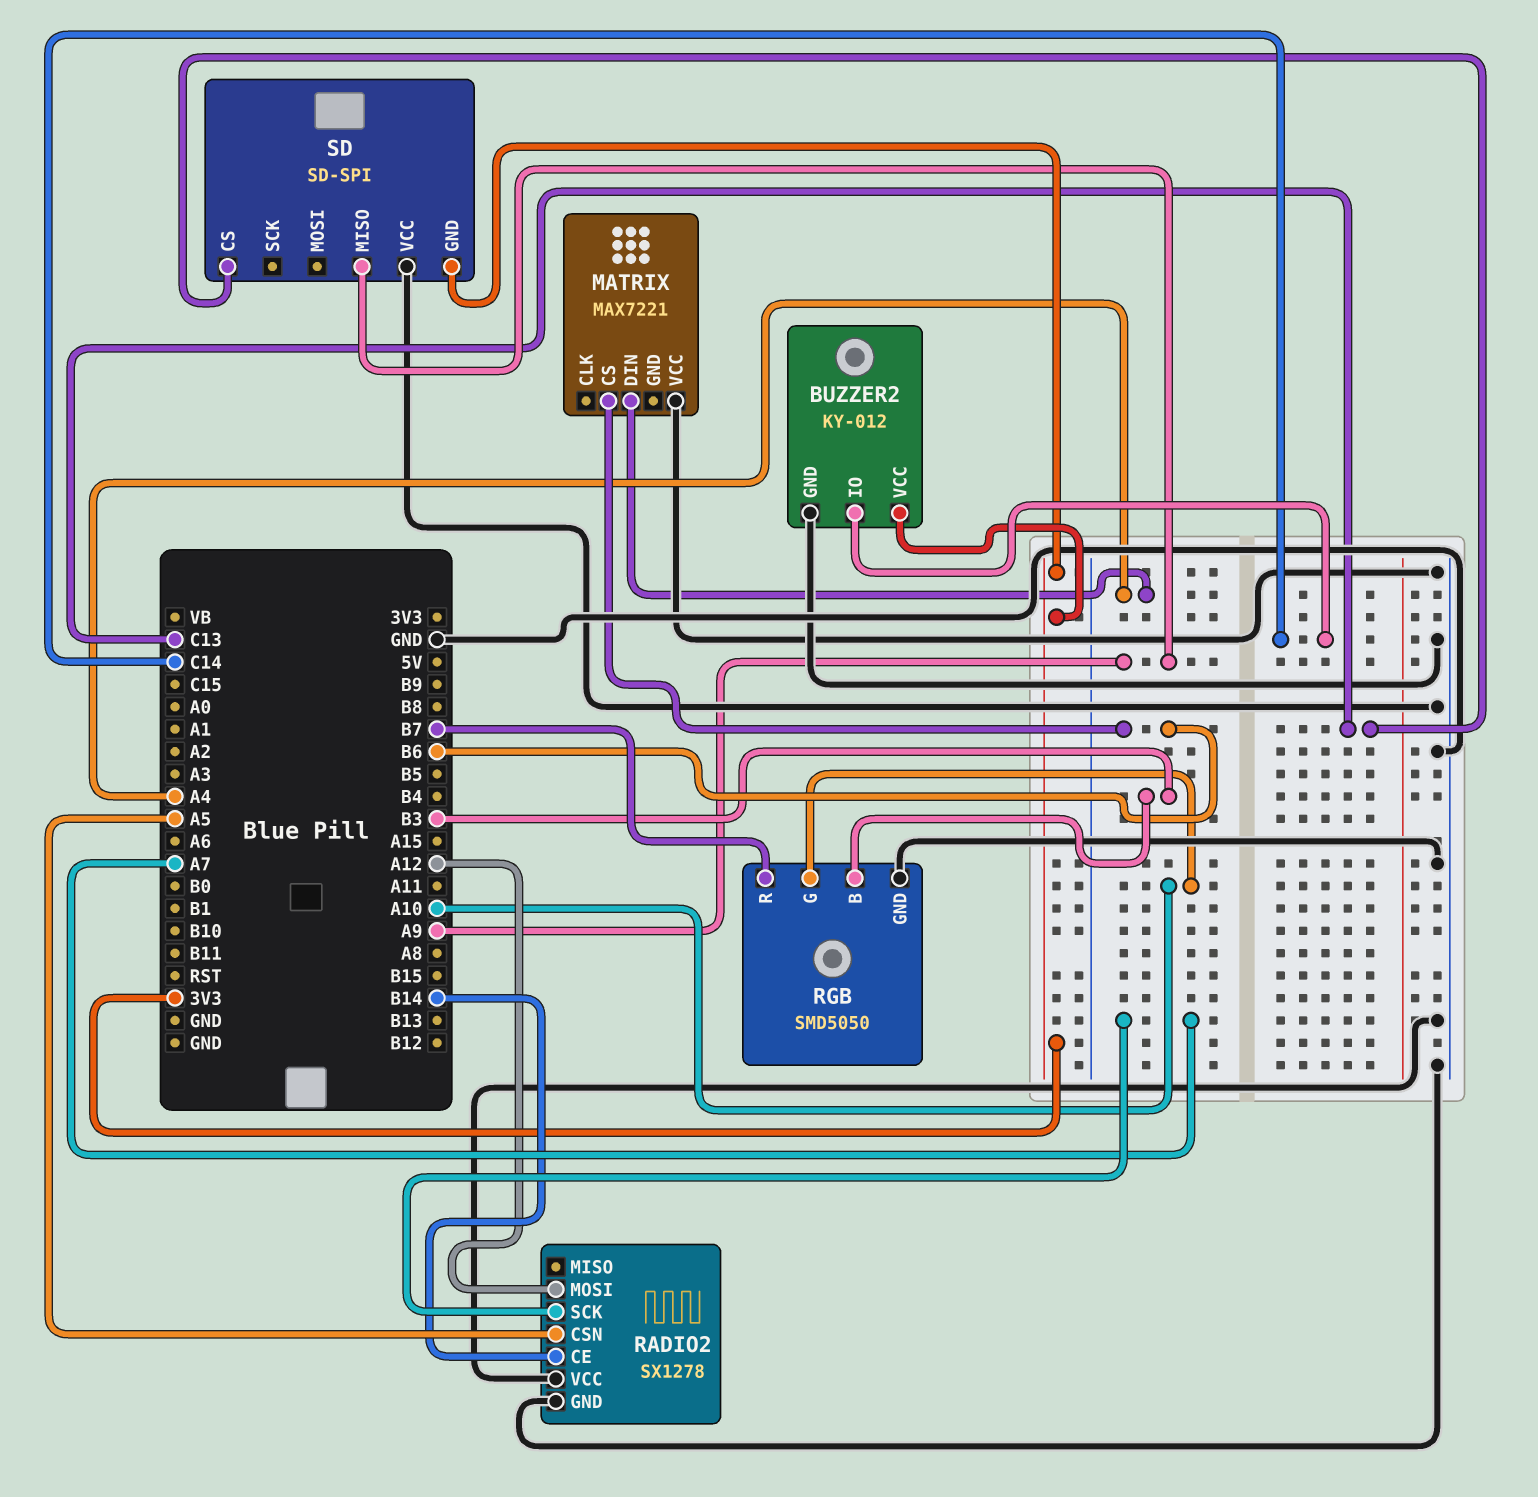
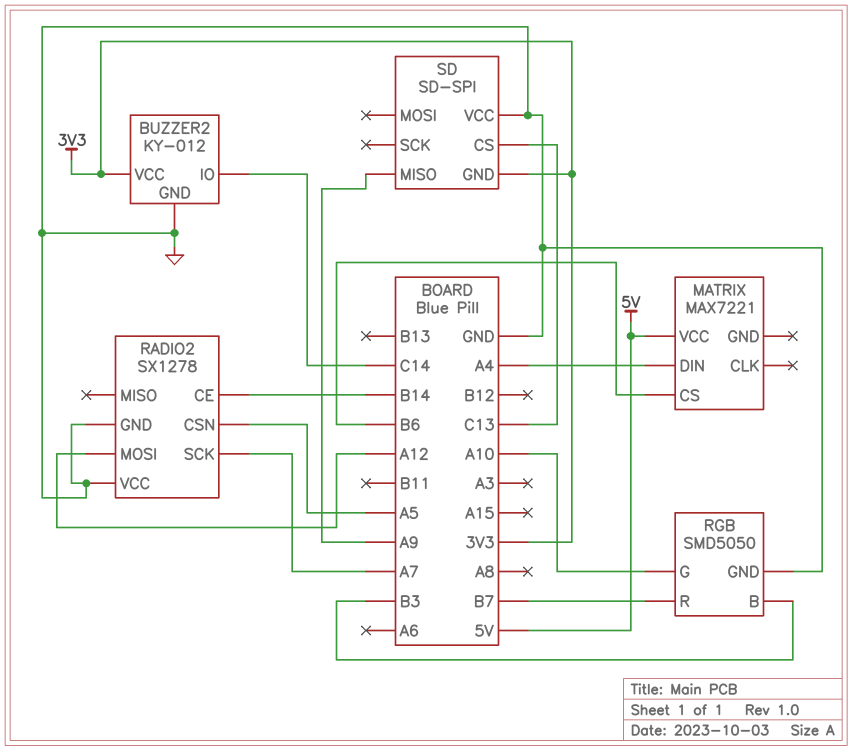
MATRIX pin VCC: GND -> 5V

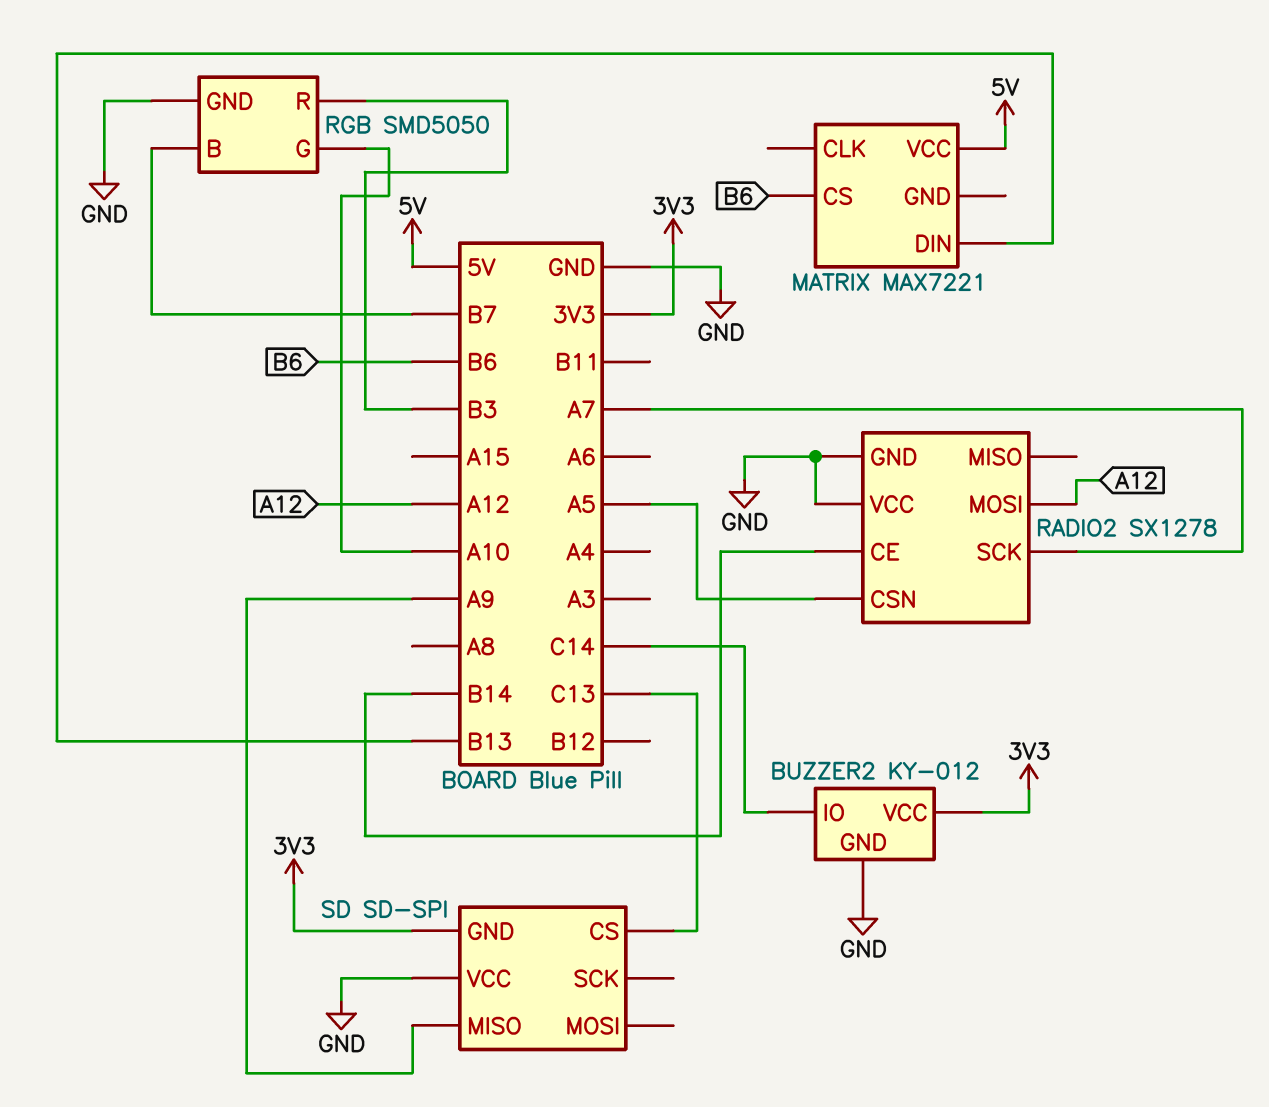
MATRIX pin DIN: A4 -> B13
RGB pin B: B3 -> B7
RGB pin R: B7 -> B3

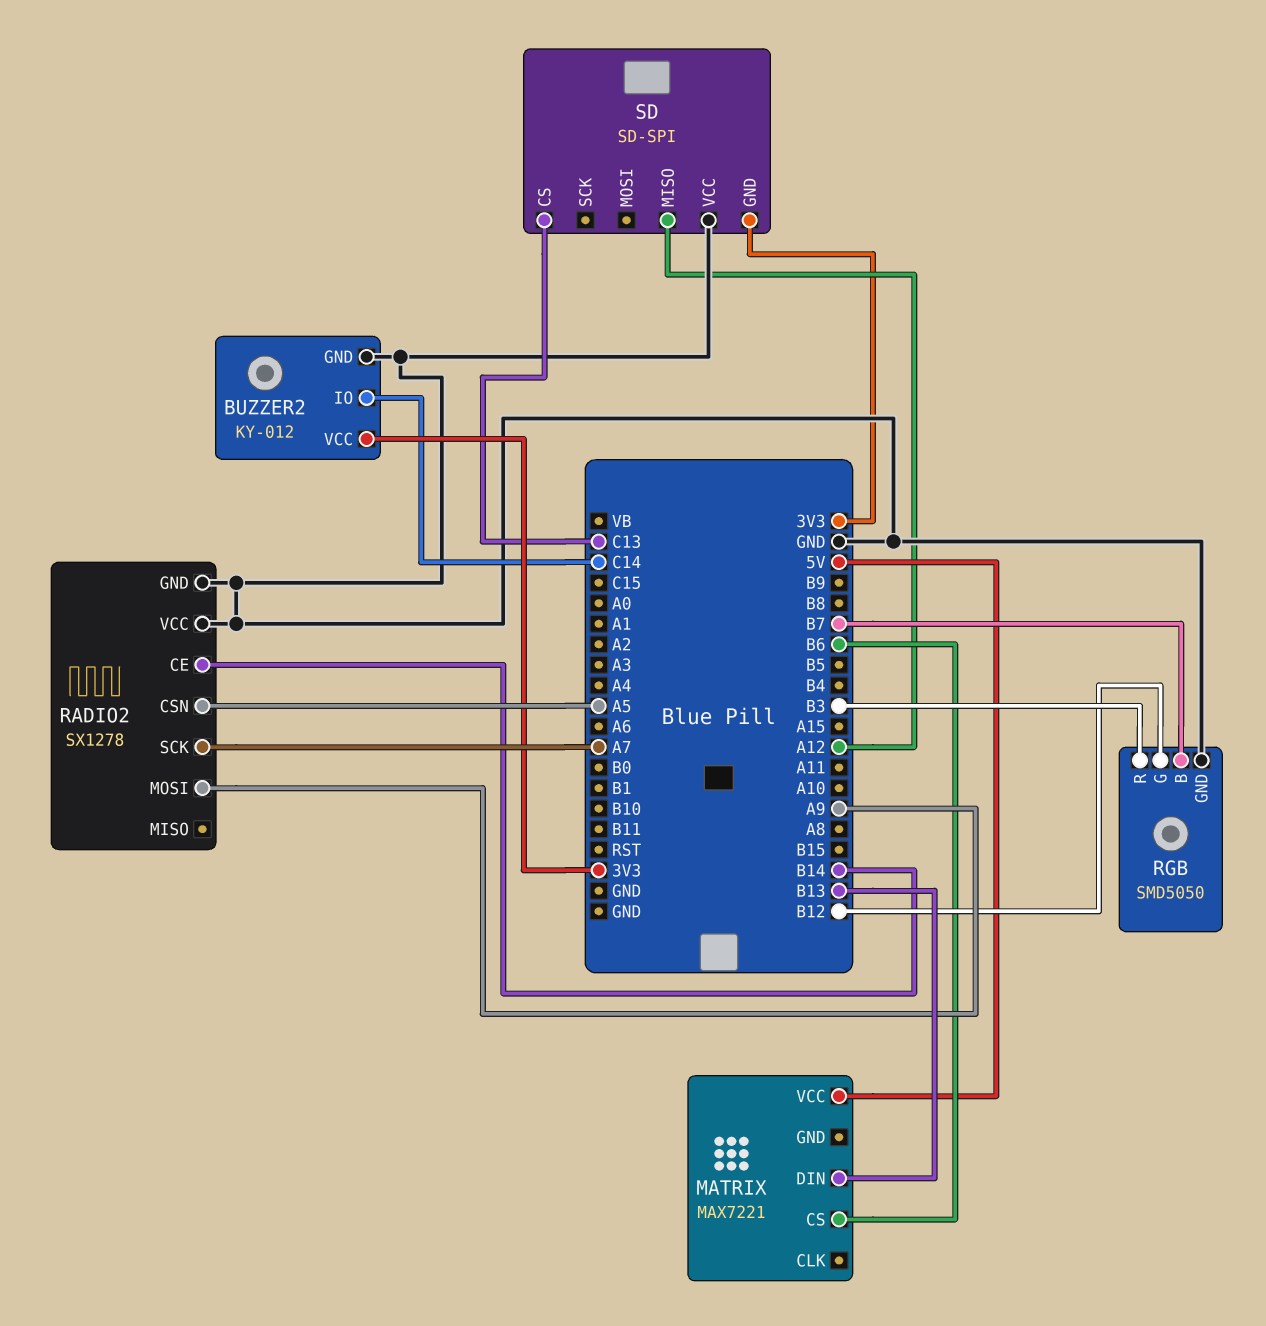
RADIO2 pin MOSI: A12 -> A9
RGB pin G: A10 -> B12
SD pin MISO: A9 -> A12

